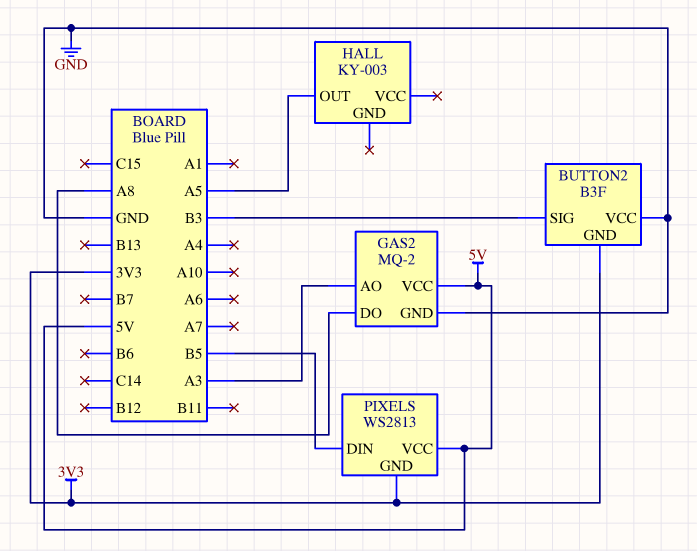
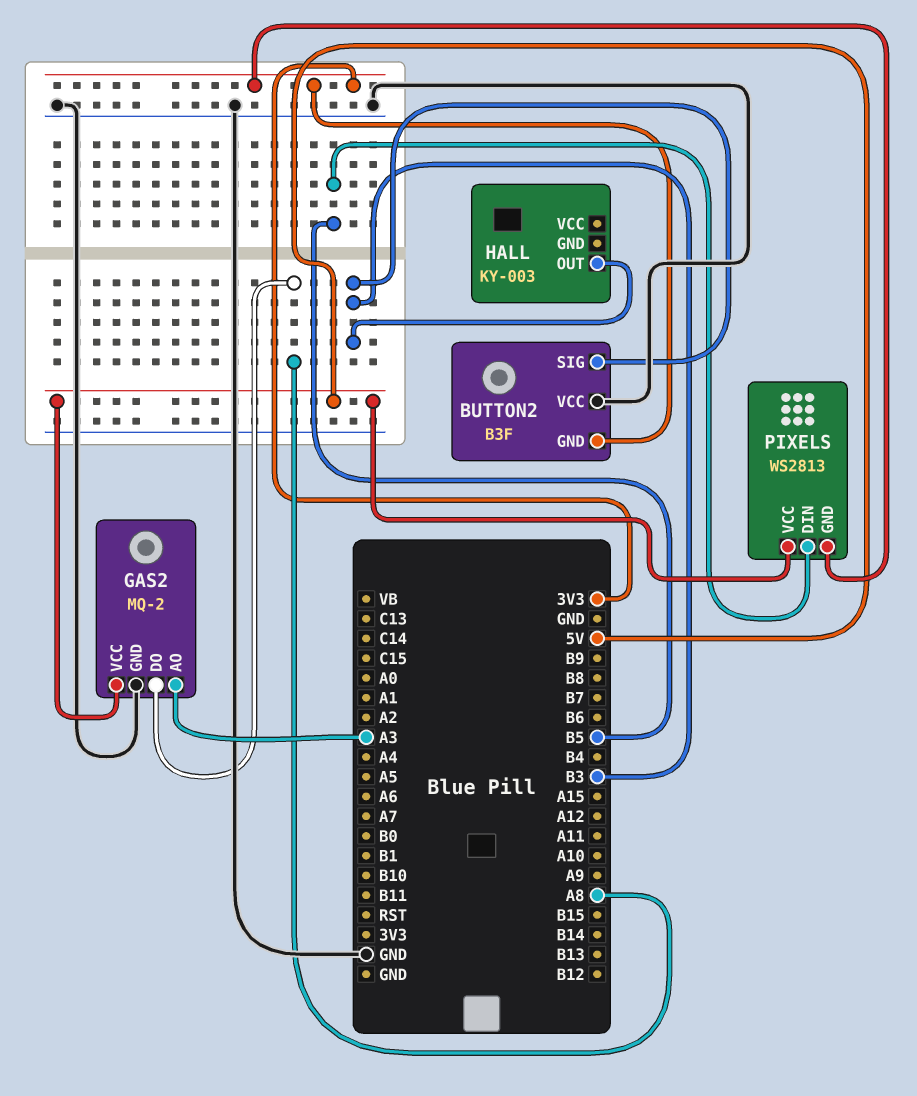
HALL pin OUT: A5 -> B3

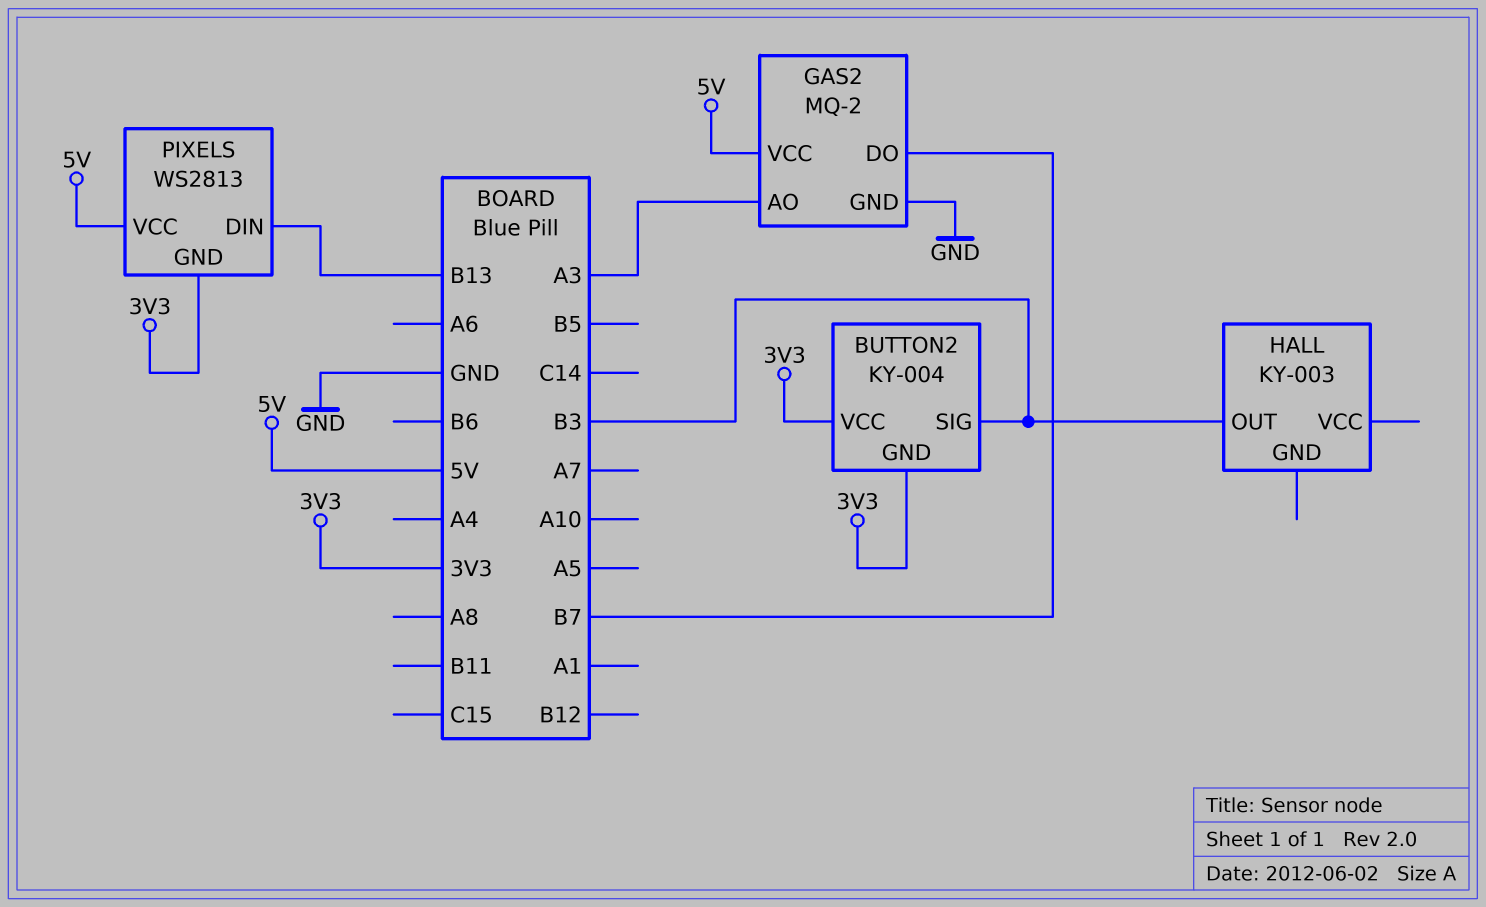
BUTTON2: B3F -> KY-004
BUTTON2 pin VCC: GND -> 3V3
GAS2 pin DO: A8 -> B7
PIXELS pin DIN: B5 -> B13

